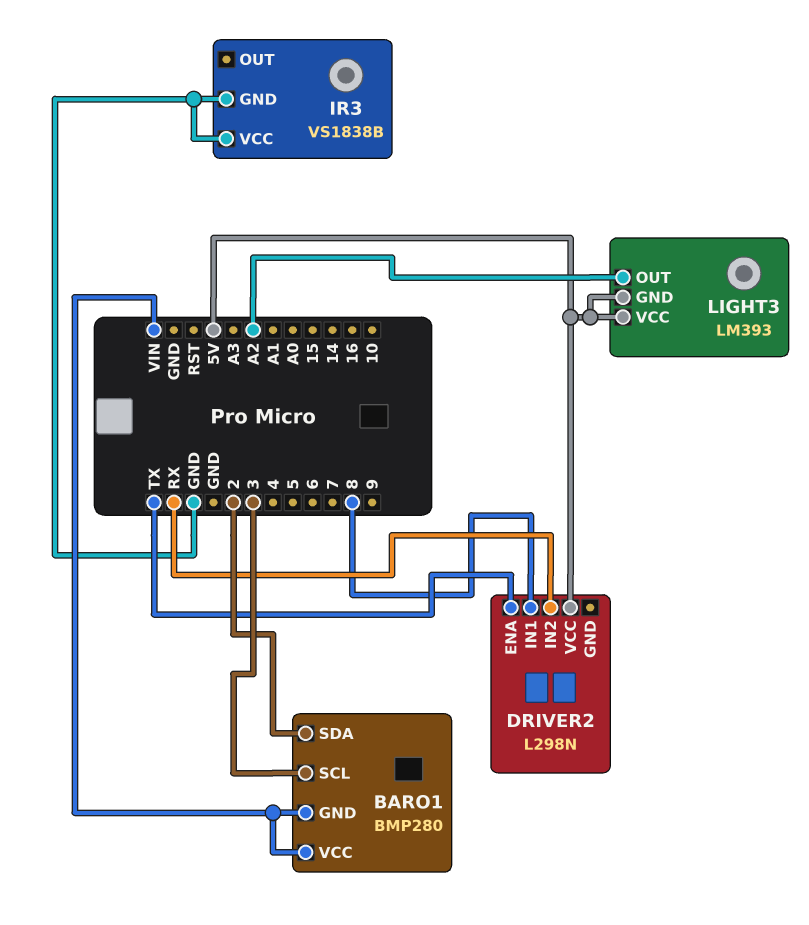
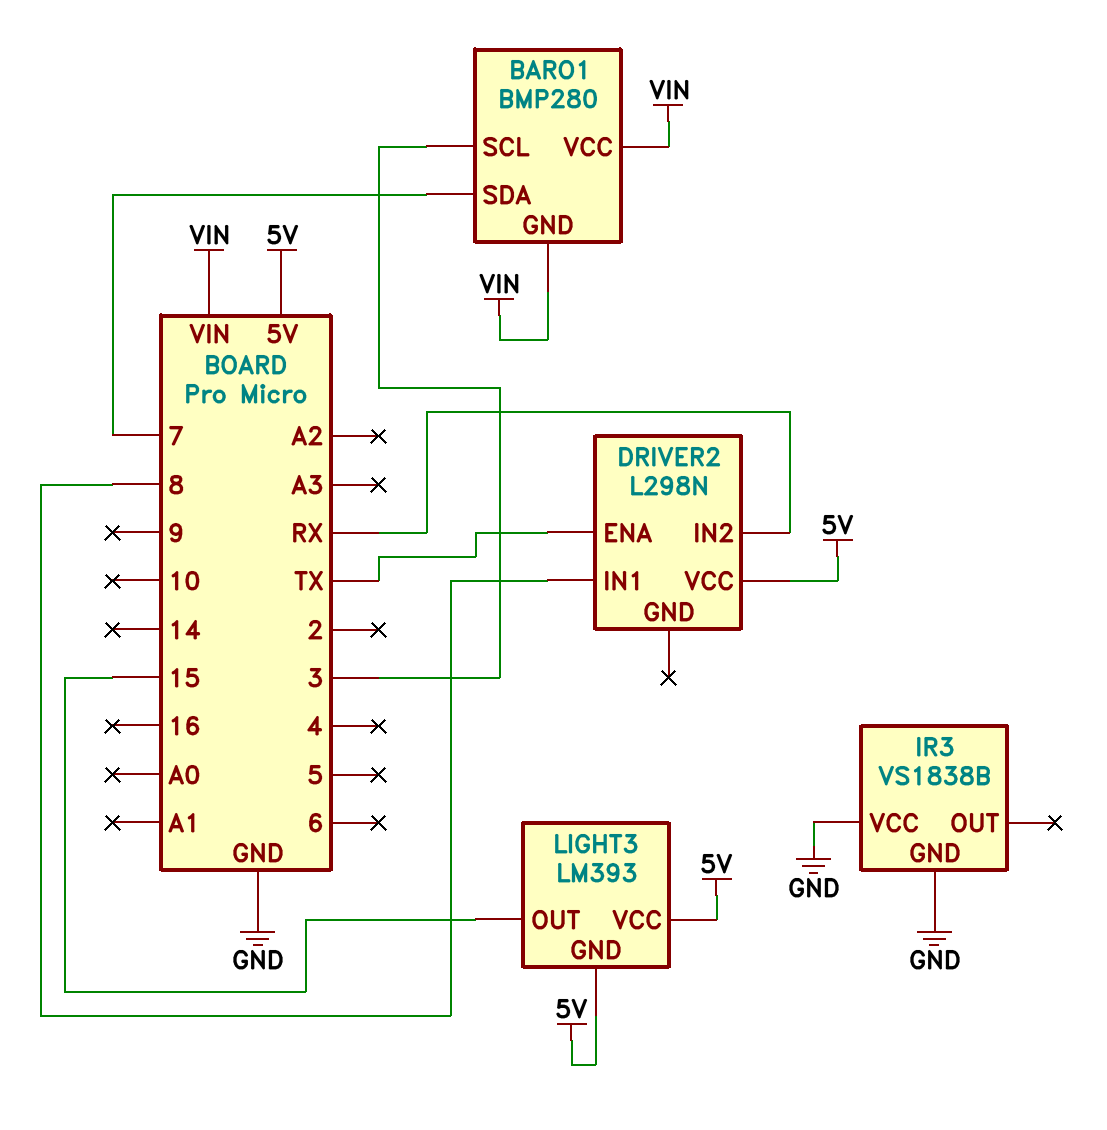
BARO1 pin SDA: 2 -> 7
LIGHT3 pin OUT: A2 -> 15

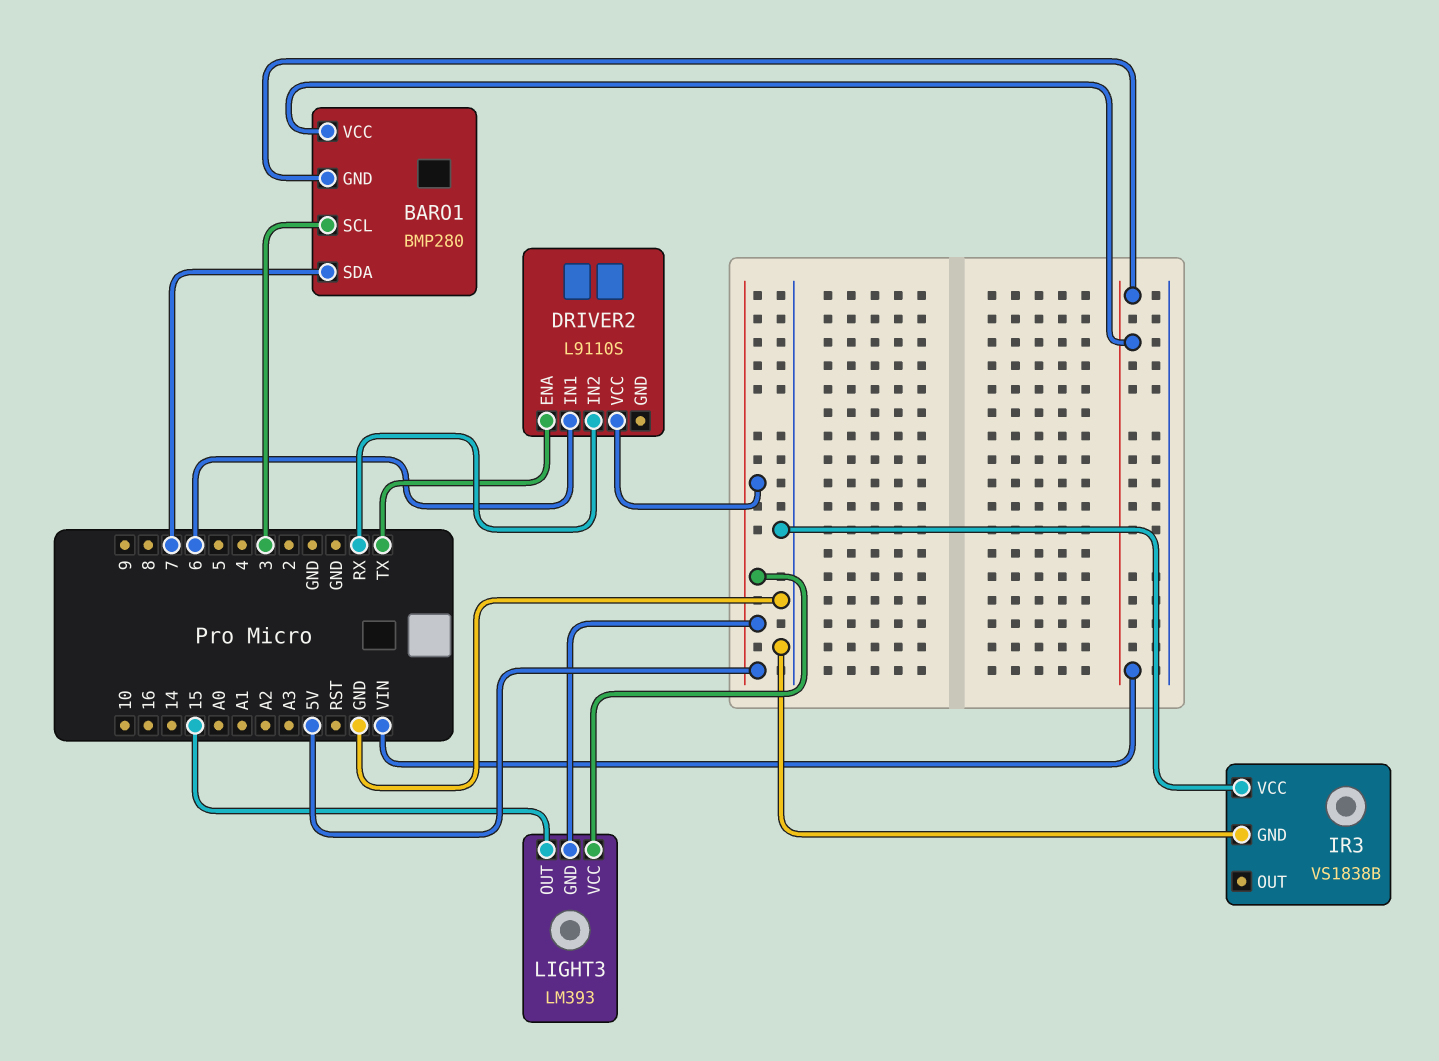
DRIVER2: L298N -> L9110S
DRIVER2 pin IN1: 8 -> 6

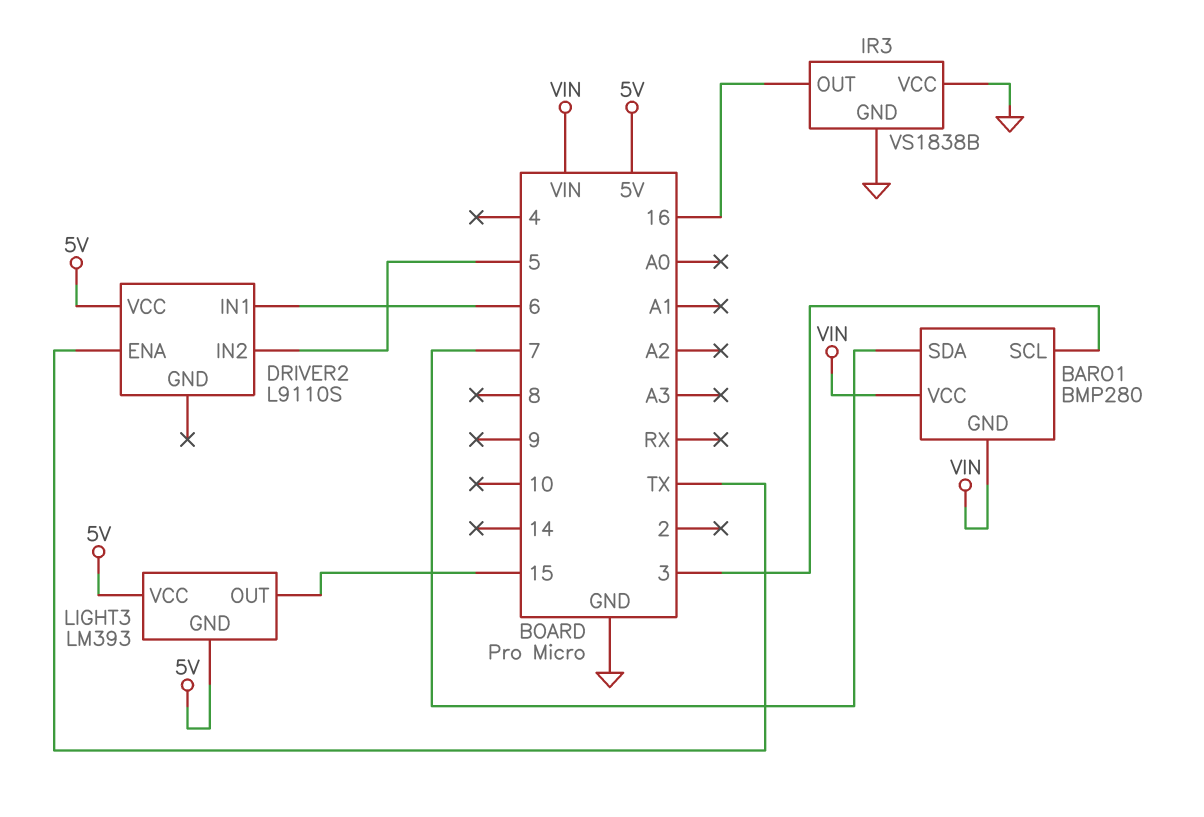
DRIVER2 pin IN2: RX -> 5
IR3 pin OUT: none -> 16

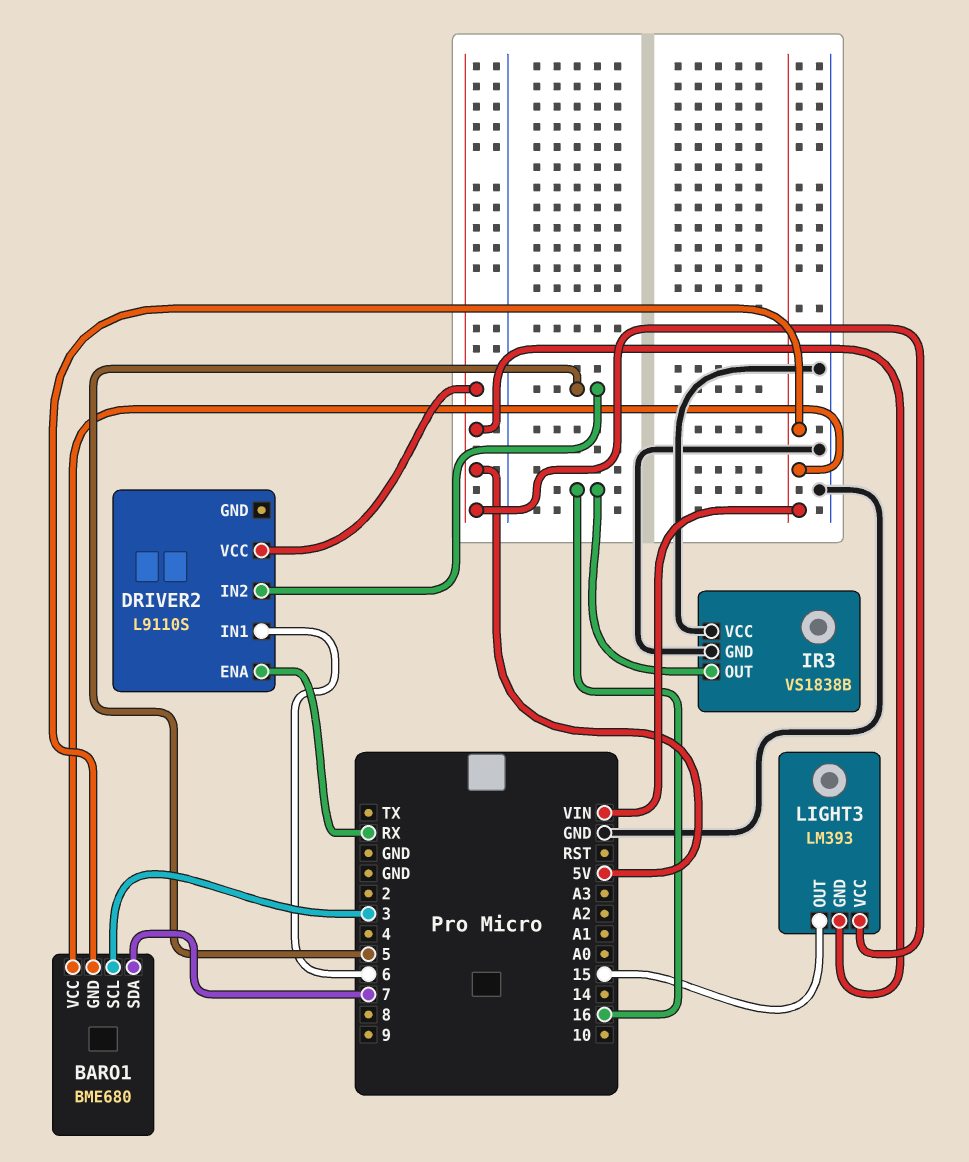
BARO1: BMP280 -> BME680
DRIVER2 pin ENA: TX -> RX

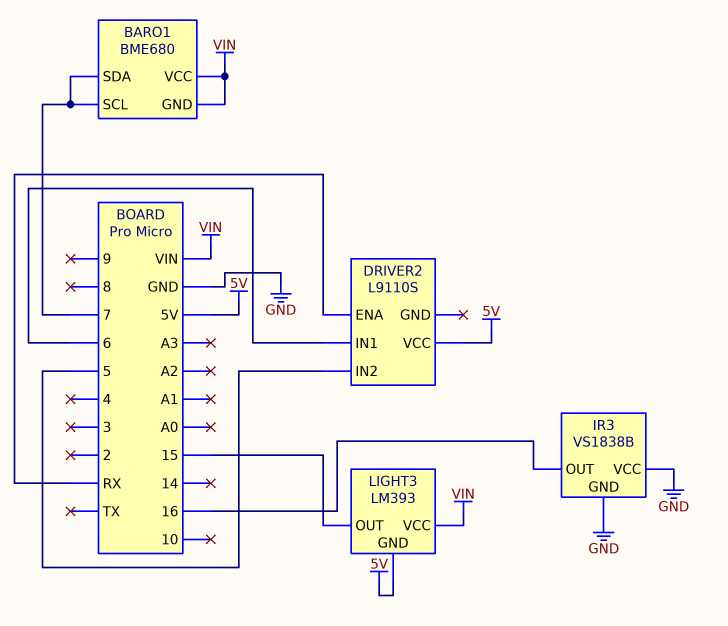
BARO1 pin SCL: 3 -> 7
LIGHT3 pin VCC: 5V -> VIN

